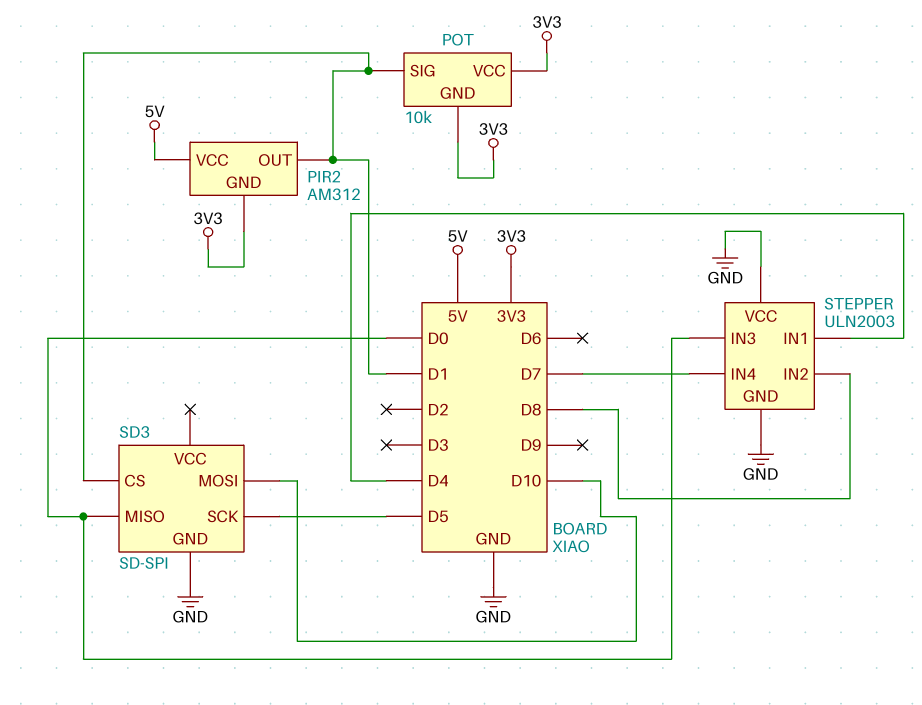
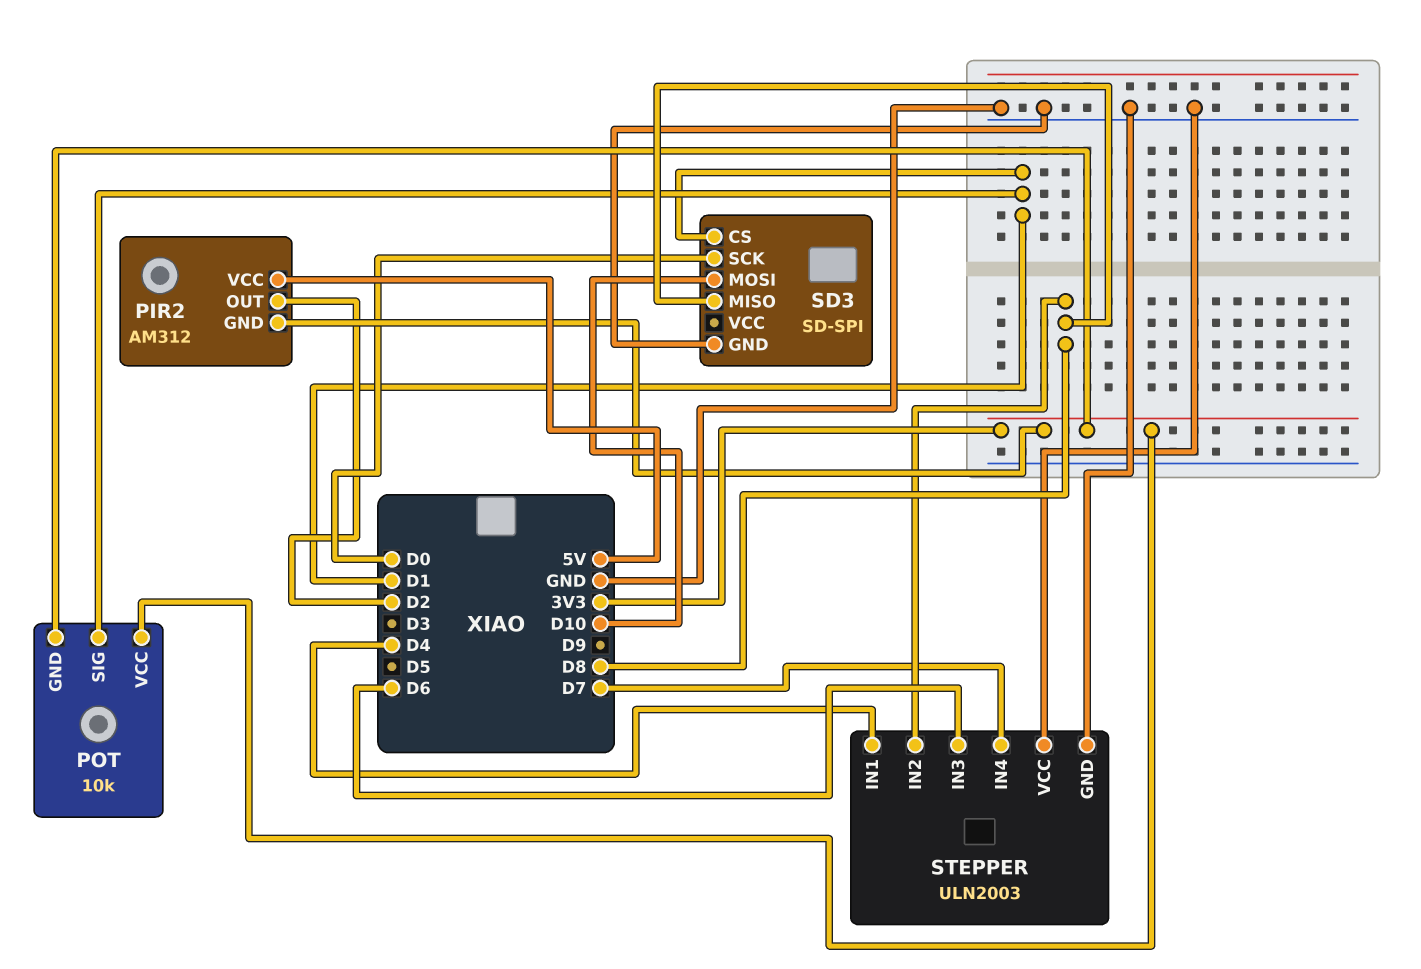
PIR2 pin OUT: D1 -> D2
SD3 pin MISO: D0 -> D8
SD3 pin SCK: D5 -> D0
STEPPER pin IN3: D0 -> D6

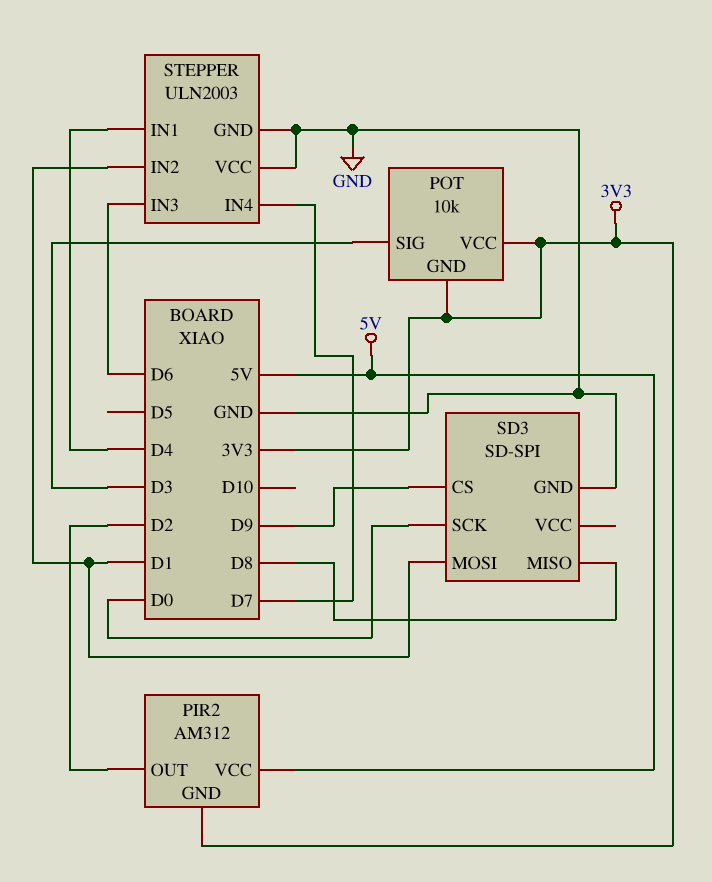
POT pin SIG: D1 -> D3
SD3 pin CS: D1 -> D9
SD3 pin MOSI: D10 -> D1
STEPPER pin IN2: D8 -> D1

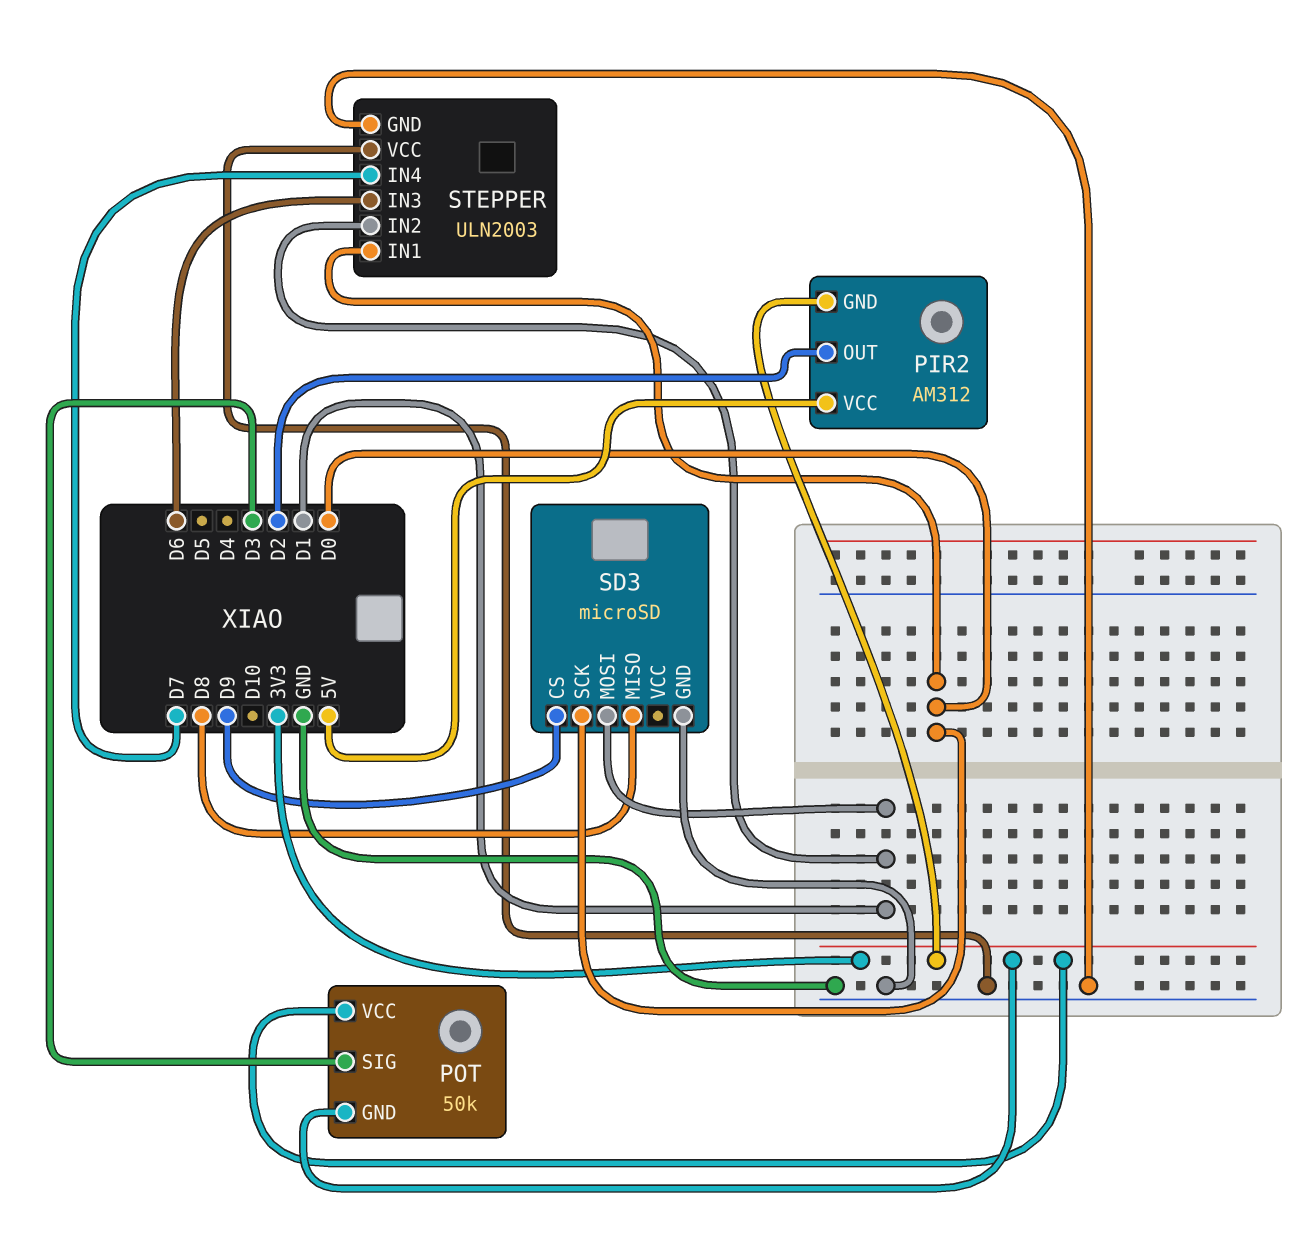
POT: 10k -> 50k
SD3: SD-SPI -> microSD
STEPPER pin IN1: D4 -> D0

